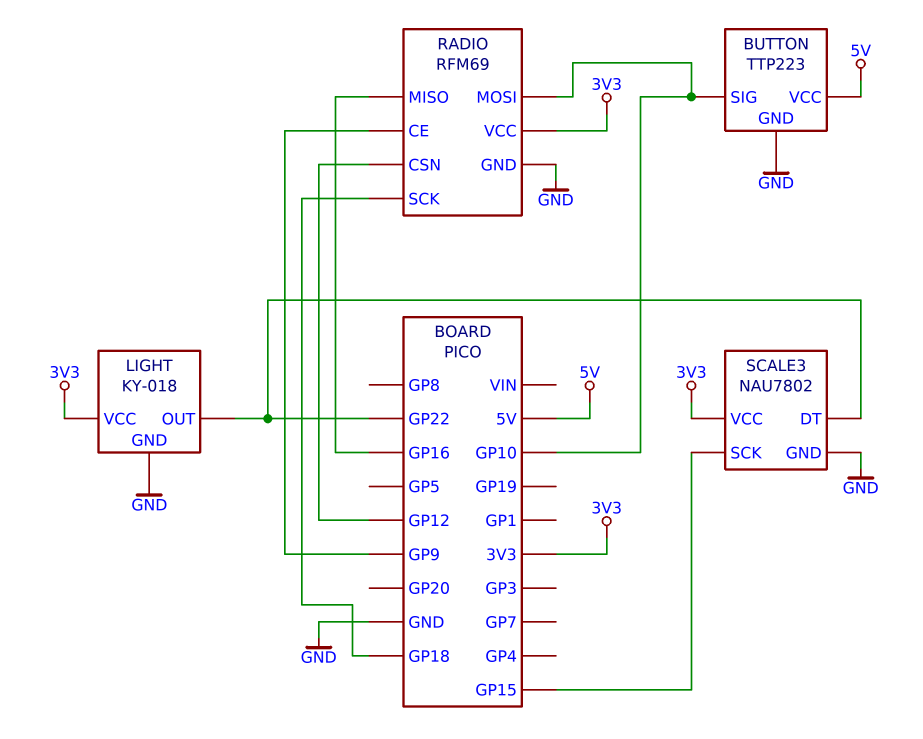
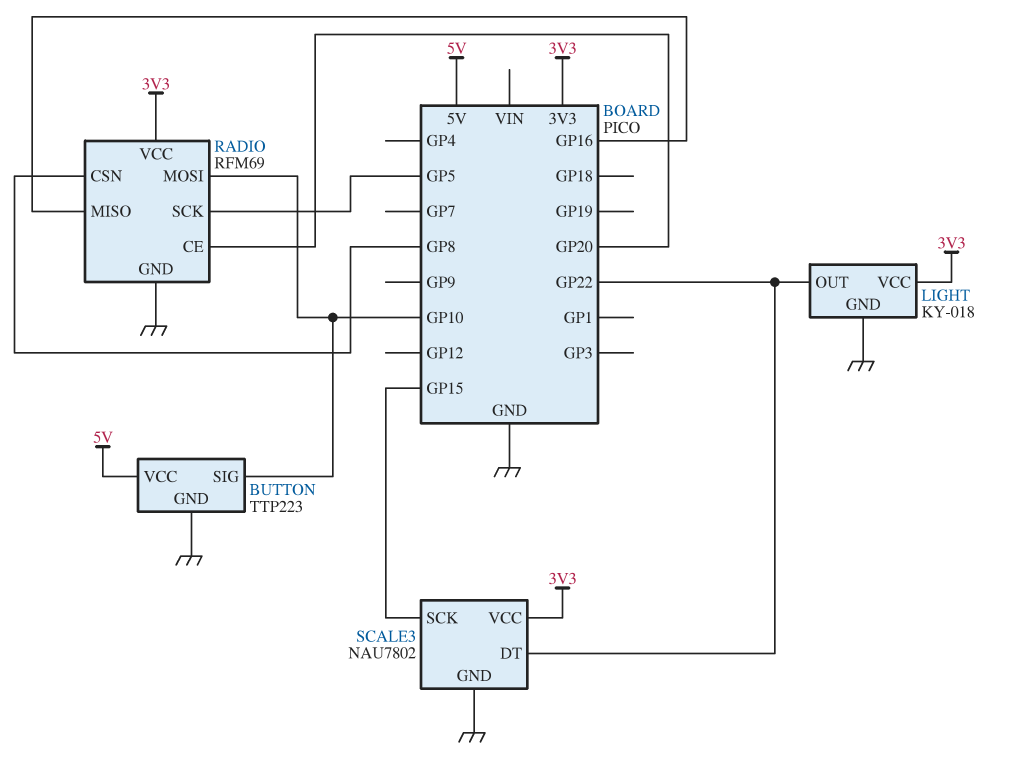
RADIO pin CE: GP9 -> GP20
RADIO pin CSN: GP12 -> GP8
RADIO pin SCK: GP18 -> GP5

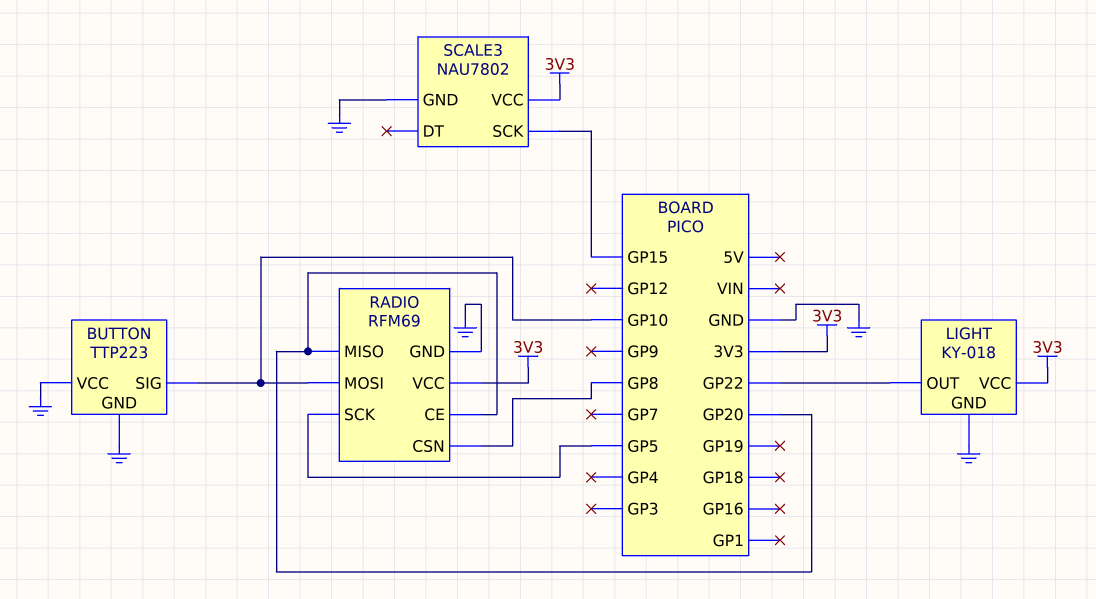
BUTTON pin VCC: 5V -> GND
RADIO pin MISO: GP16 -> GP20
SCALE3 pin DT: GP22 -> none

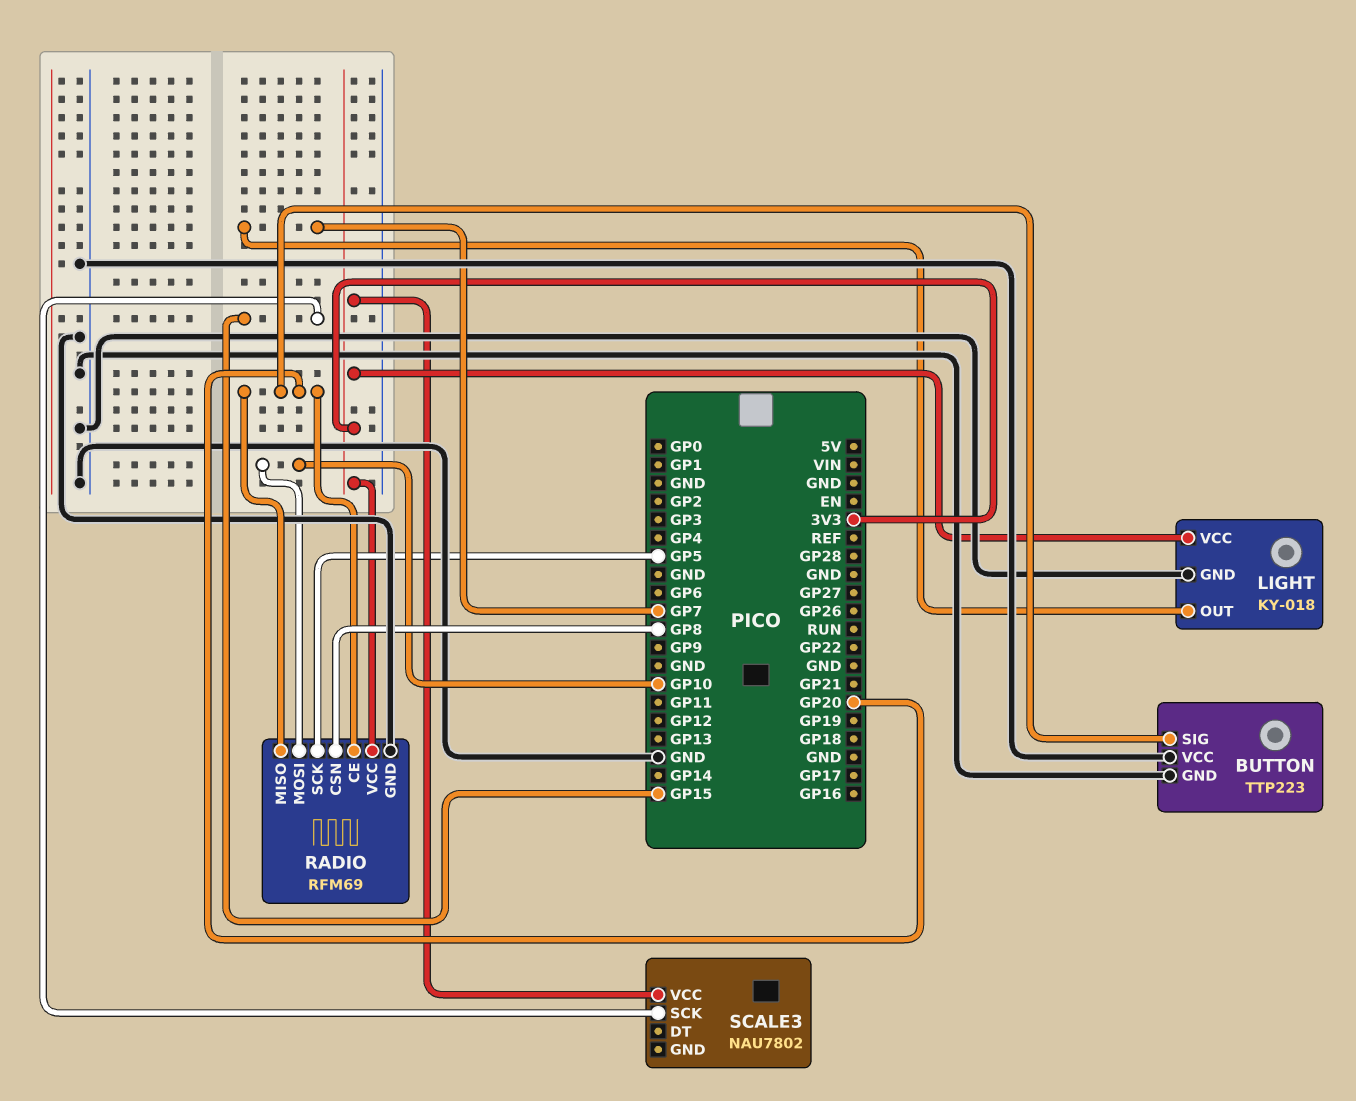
BUTTON pin SIG: GP10 -> GP20
LIGHT pin OUT: GP22 -> GP7
SCALE3 pin GND: GND -> none

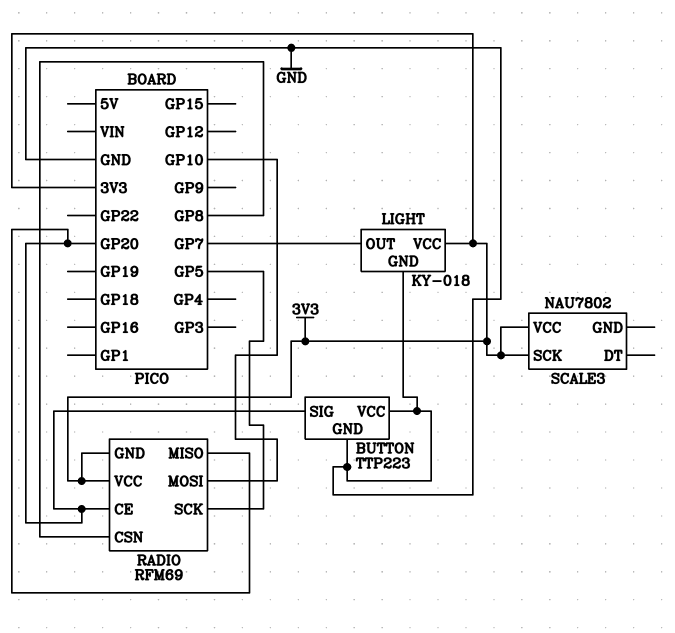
RADIO pin GND: GND -> 3V3
SCALE3 pin SCK: GP15 -> 3V3

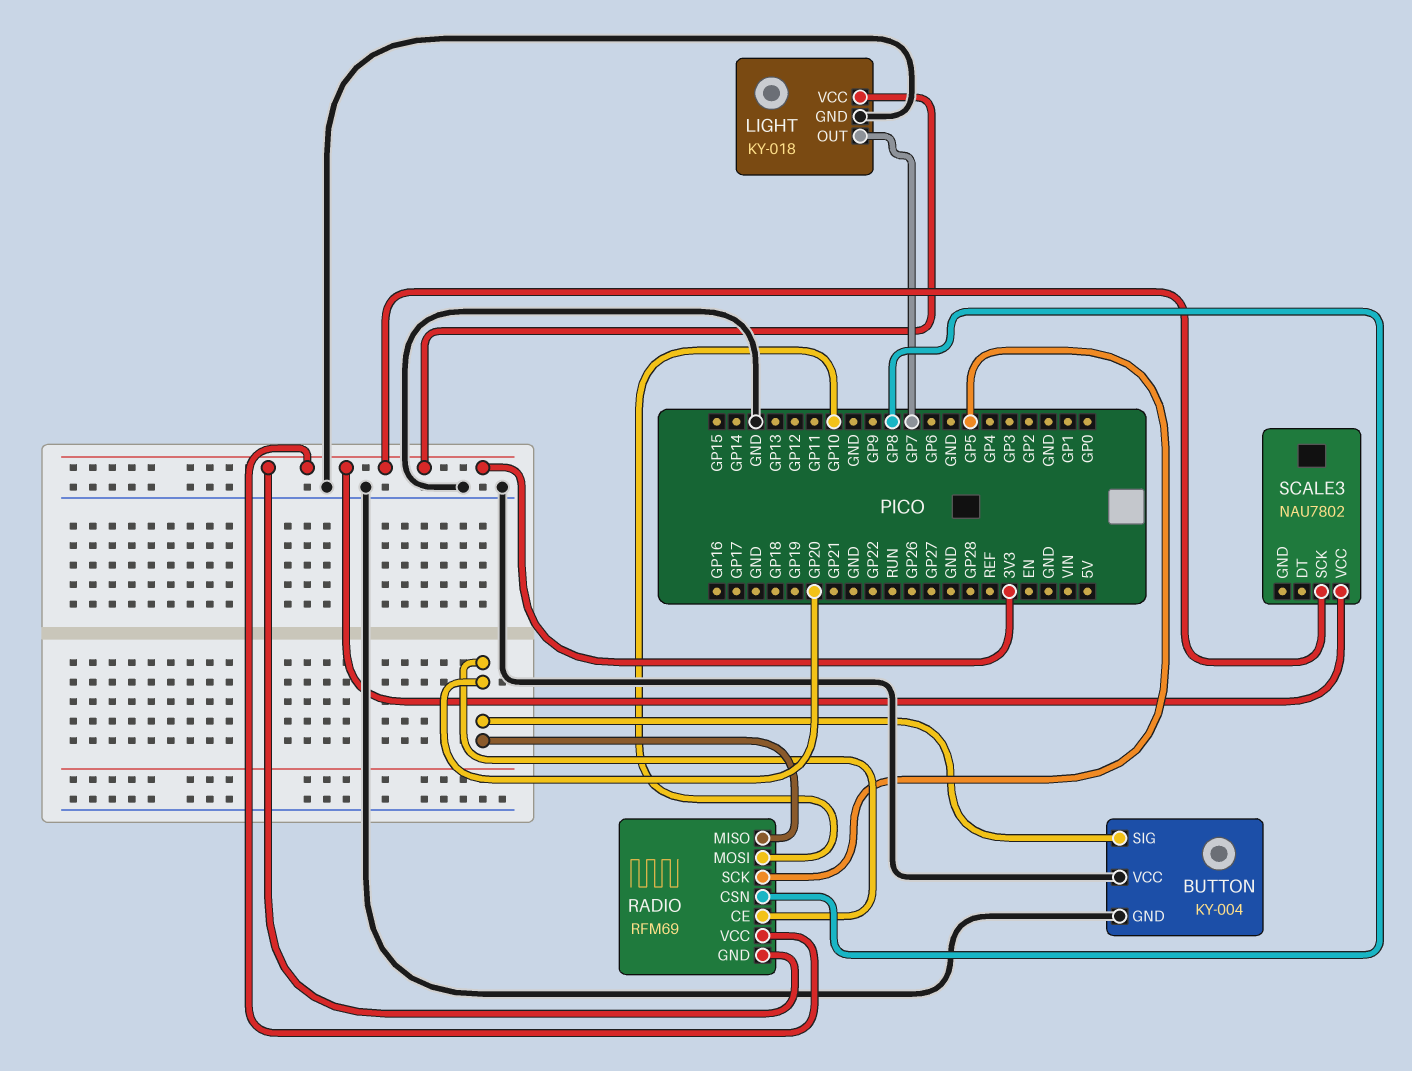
BUTTON: TTP223 -> KY-004

